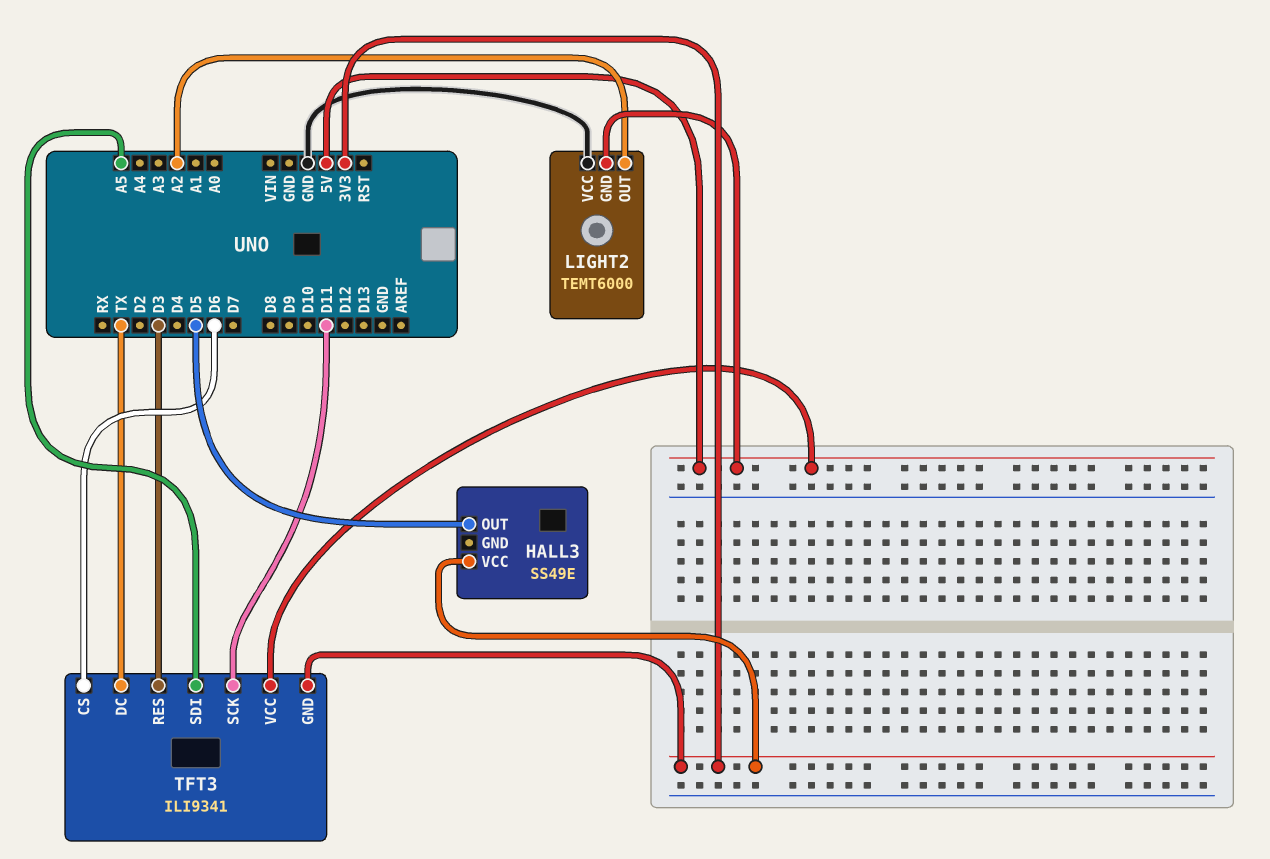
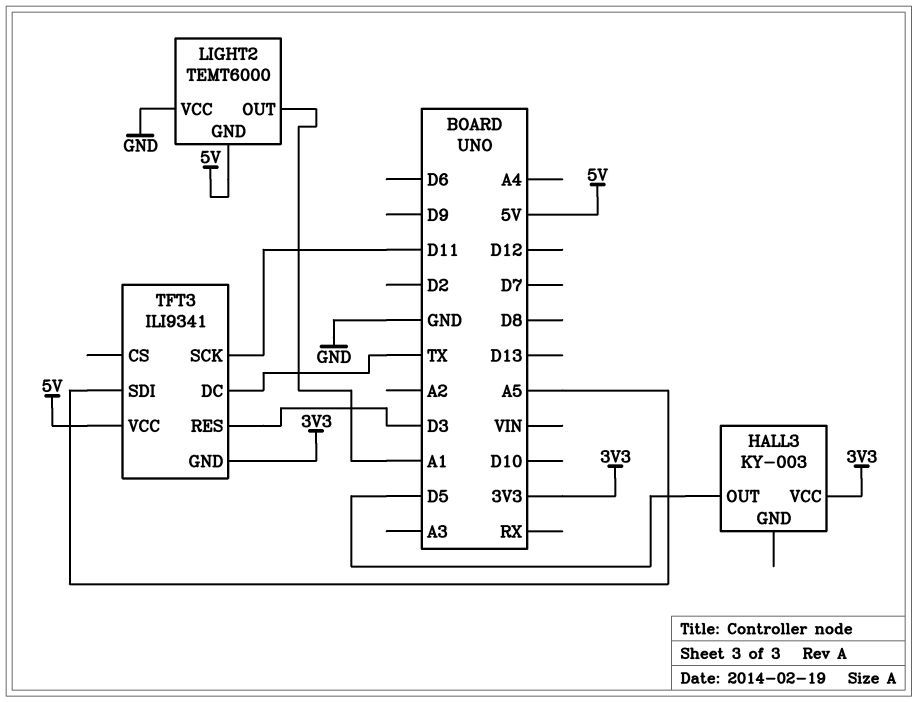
HALL3: SS49E -> KY-003
LIGHT2 pin OUT: A2 -> A1
TFT3 pin CS: D6 -> none

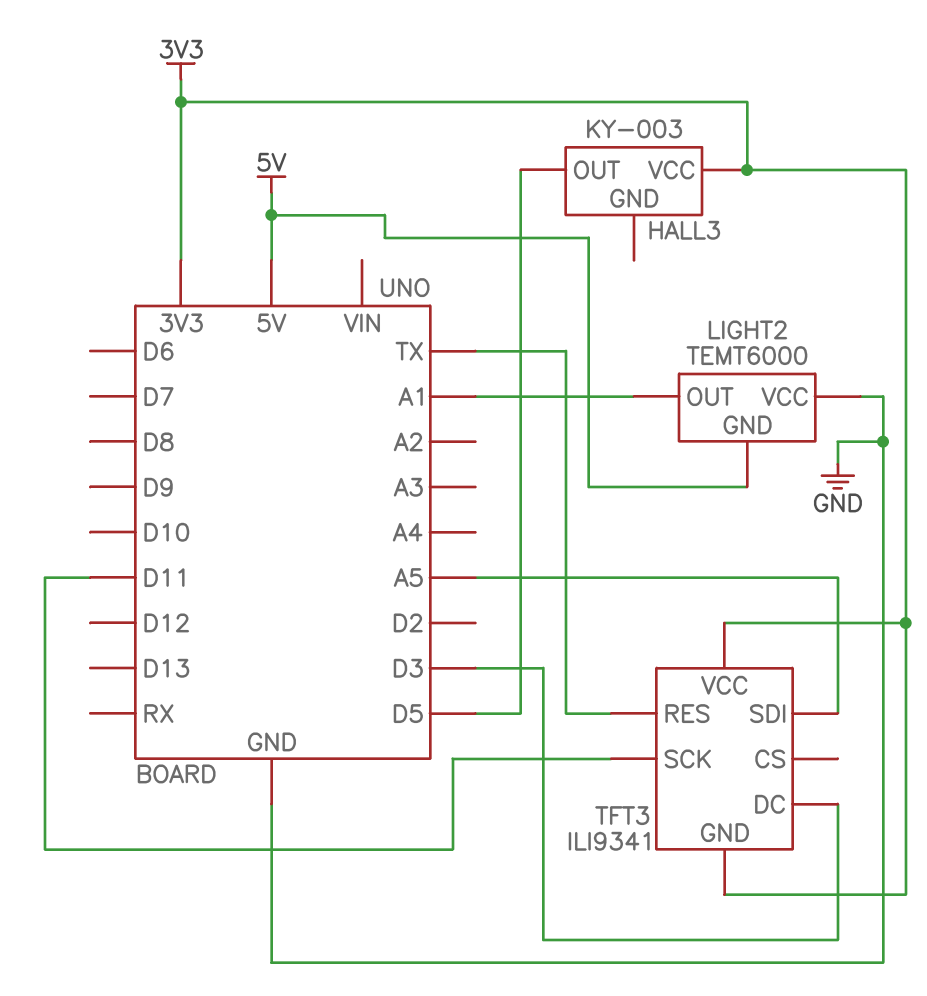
TFT3 pin DC: TX -> D3
TFT3 pin RES: D3 -> TX
TFT3 pin VCC: 5V -> 3V3

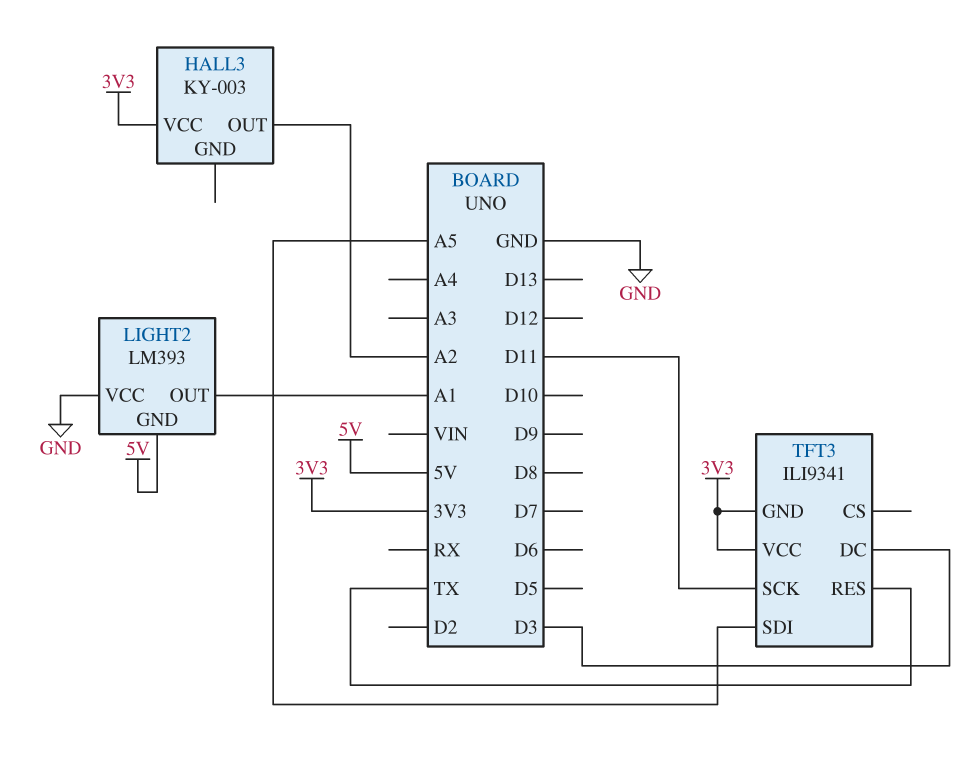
HALL3 pin OUT: D5 -> A2
LIGHT2: TEMT6000 -> LM393

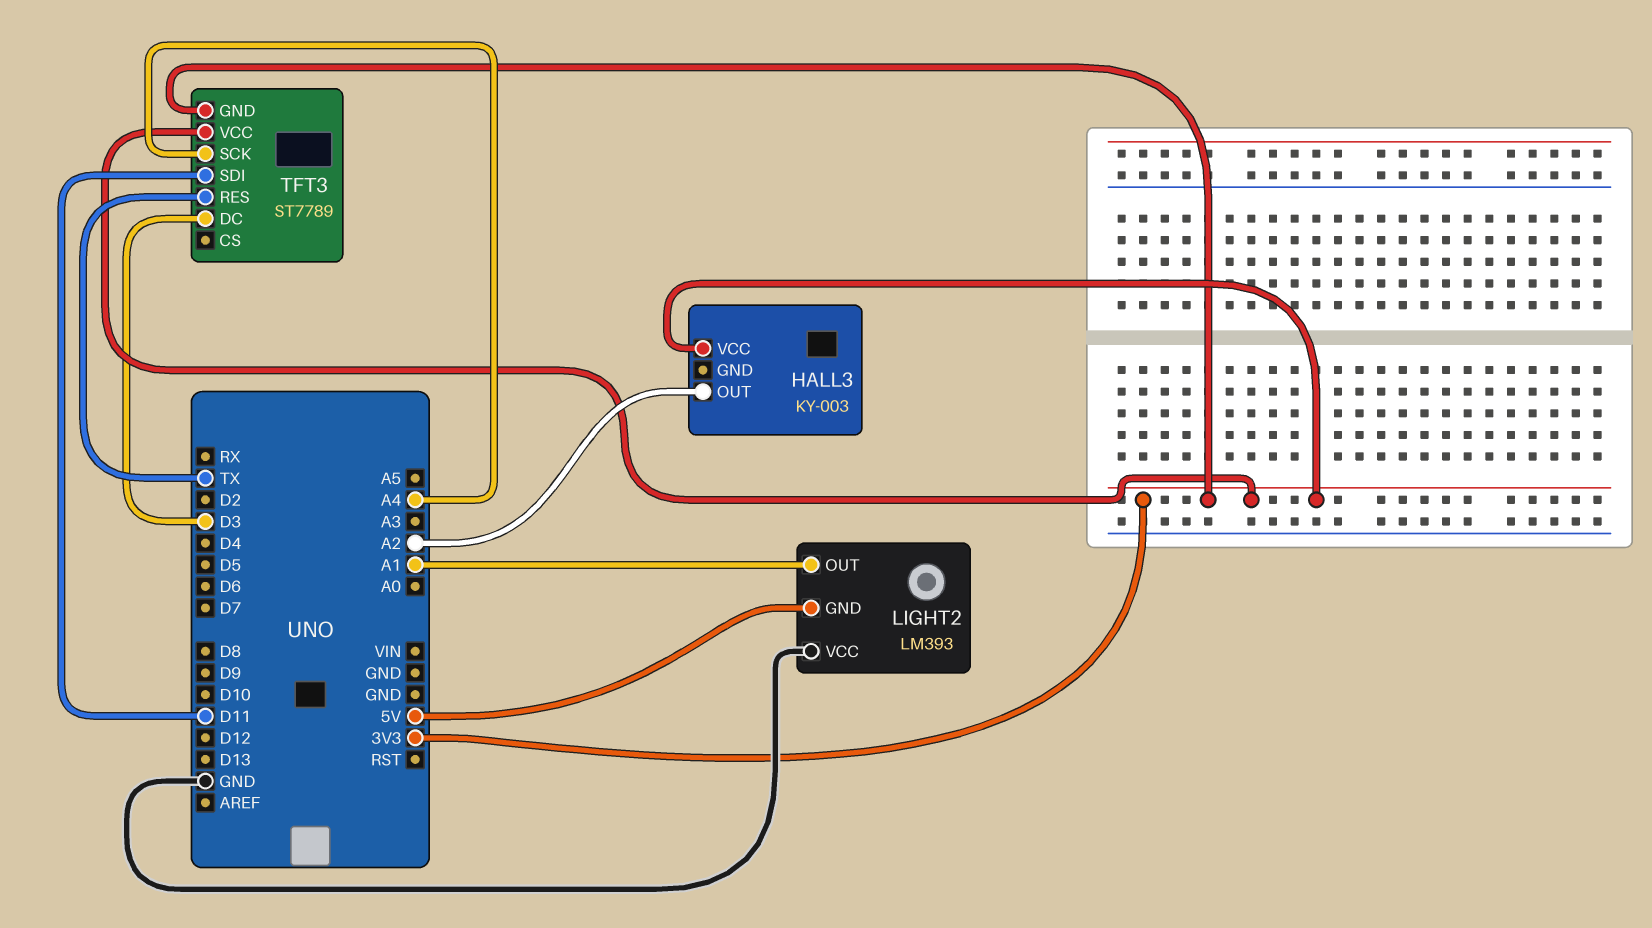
TFT3: ILI9341 -> ST7789
TFT3 pin SCK: D11 -> A4
TFT3 pin SDI: A5 -> D11

